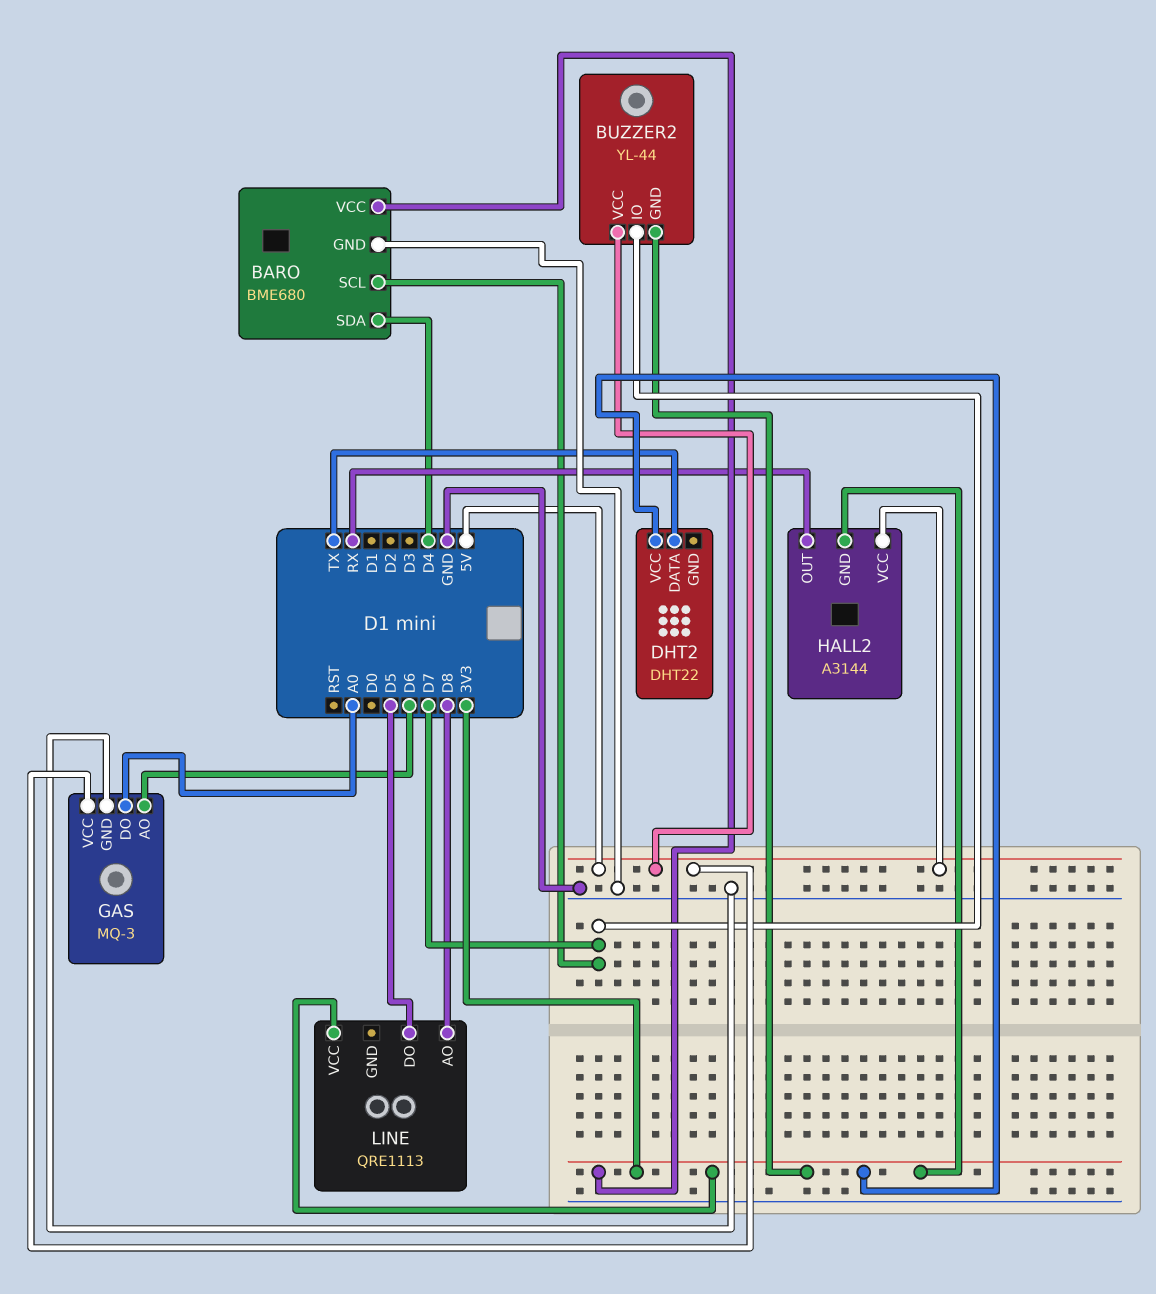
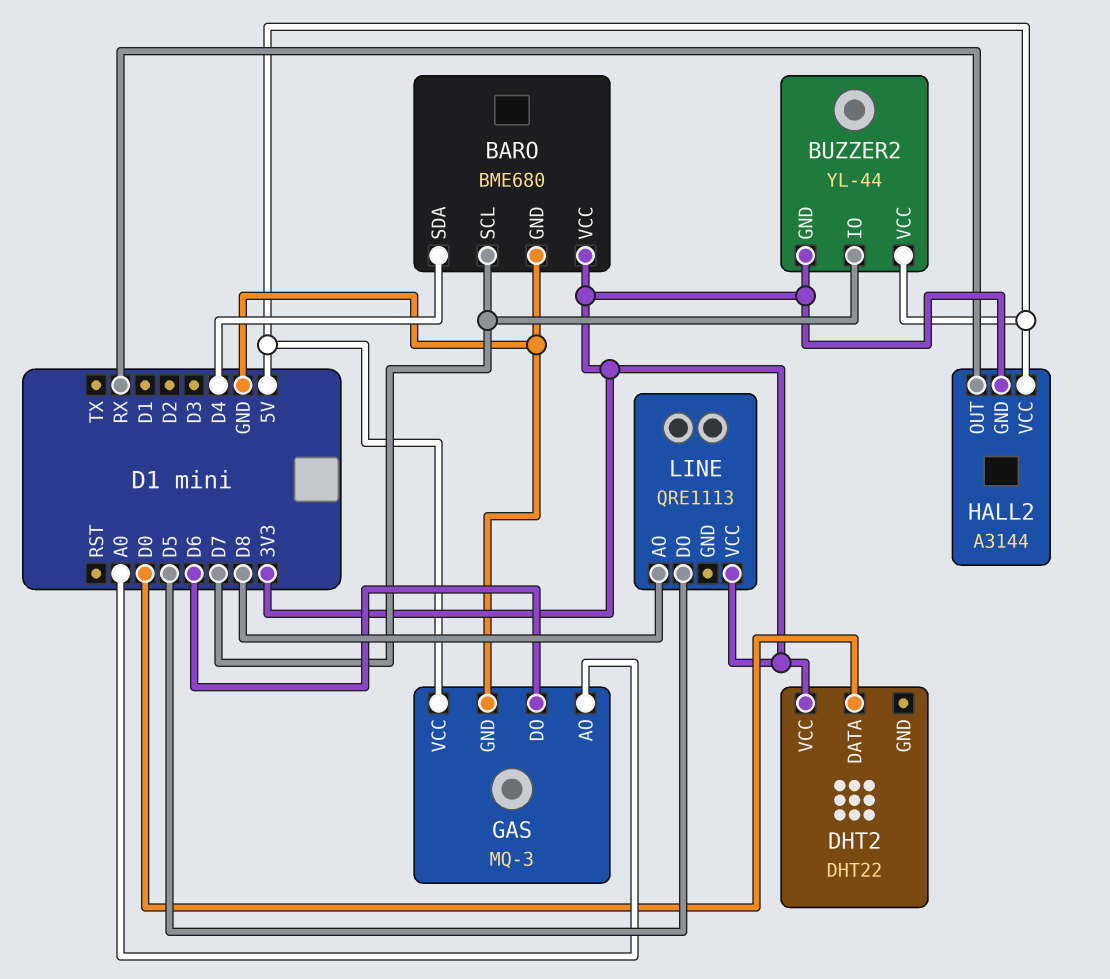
DHT2 pin DATA: TX -> D0
GAS pin AO: D6 -> A0
GAS pin DO: A0 -> D6

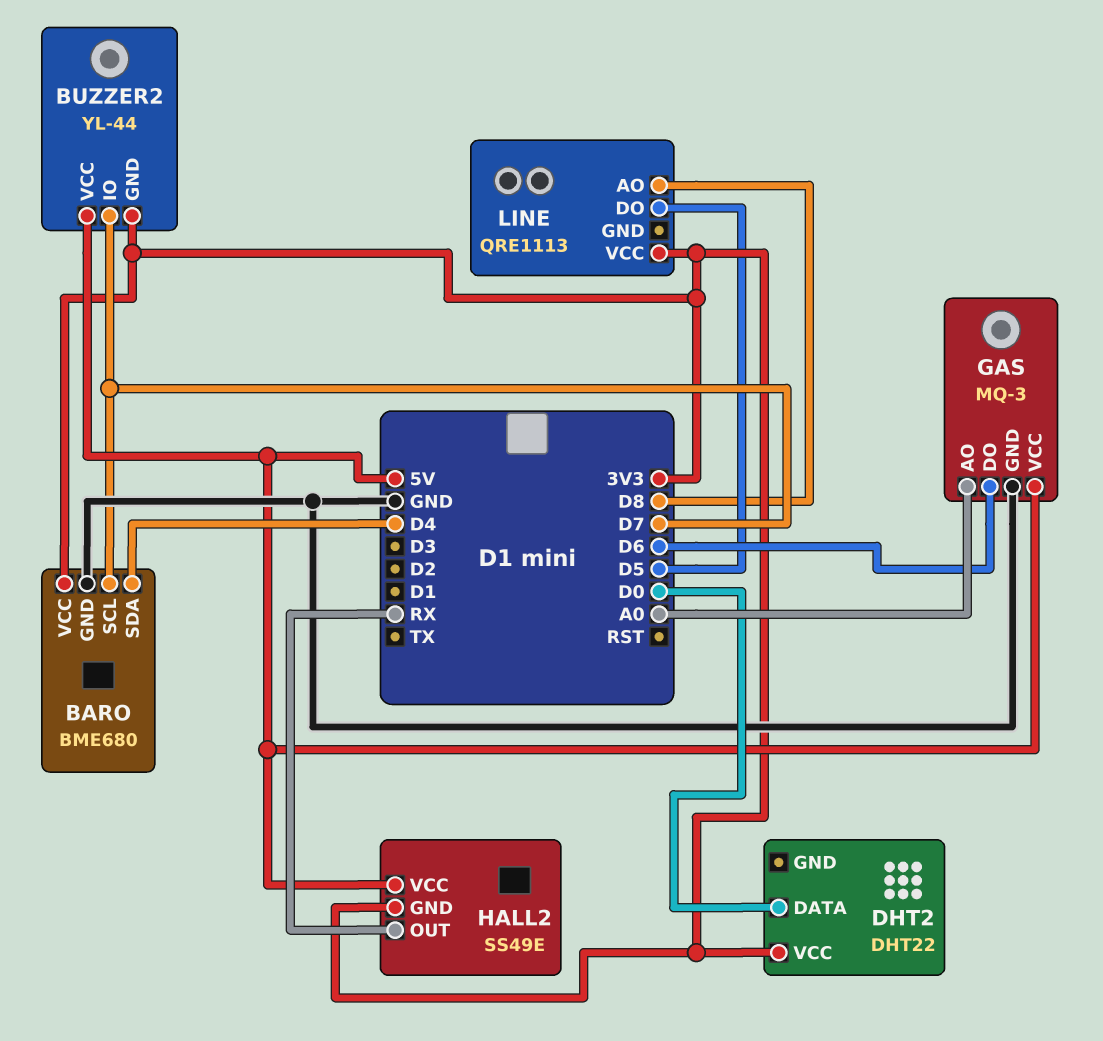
HALL2: A3144 -> SS49E

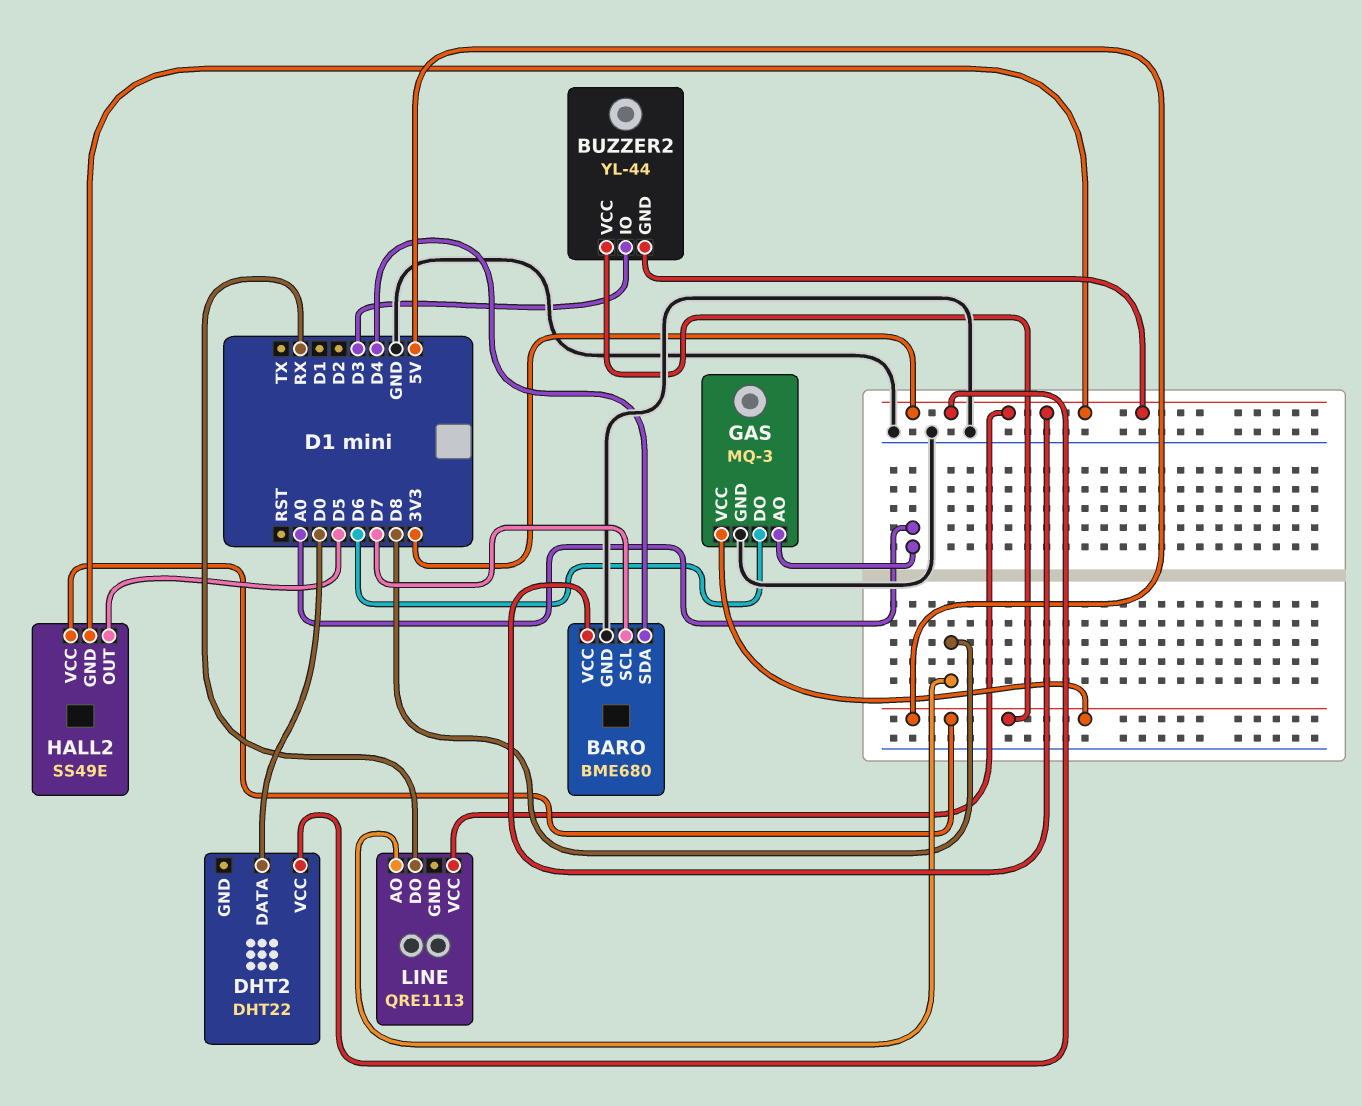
BUZZER2 pin IO: D7 -> D3
HALL2 pin OUT: RX -> D5
LINE pin DO: D5 -> RX

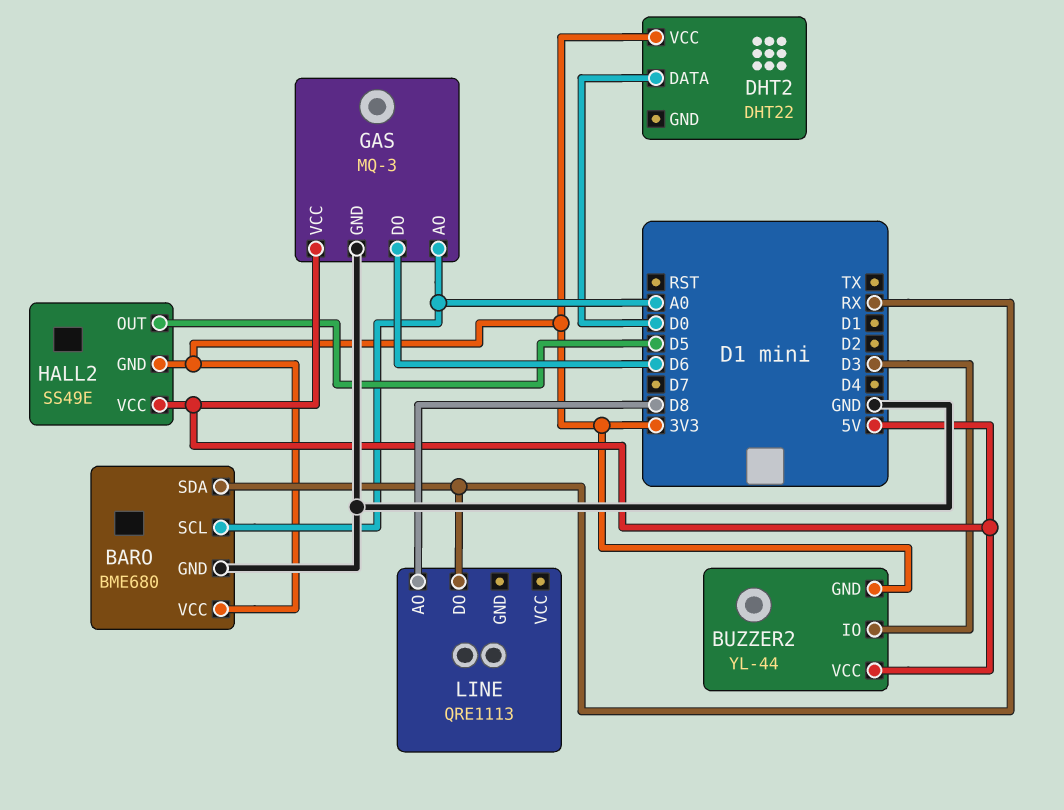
BARO pin SCL: D7 -> A0
BARO pin SDA: D4 -> RX
LINE pin VCC: 3V3 -> none

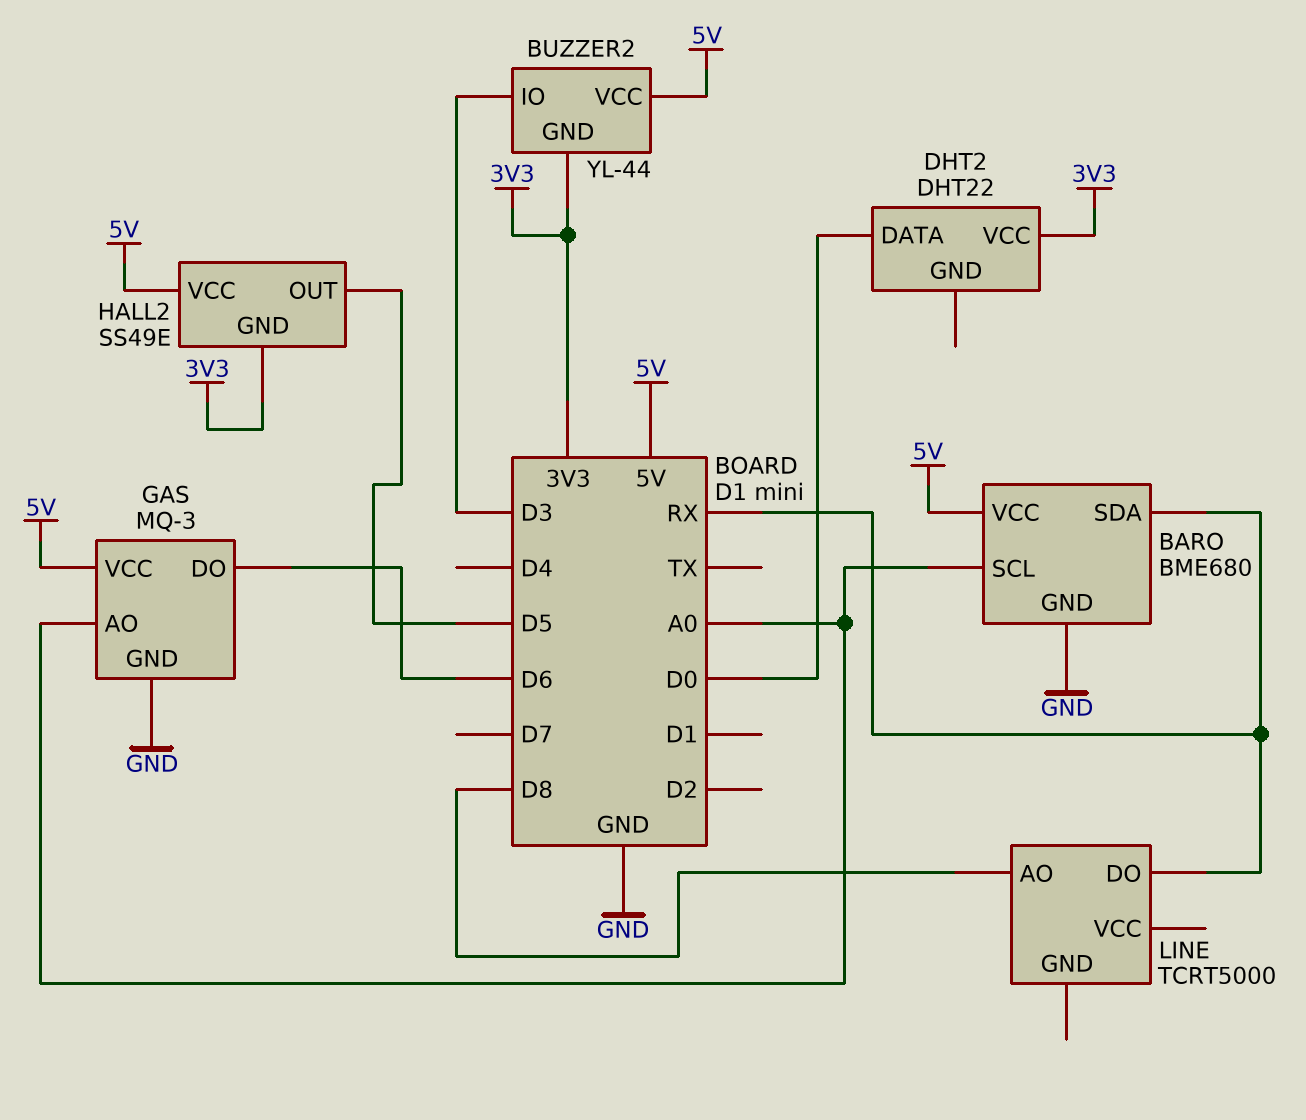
BARO pin VCC: 3V3 -> 5V
LINE: QRE1113 -> TCRT5000

